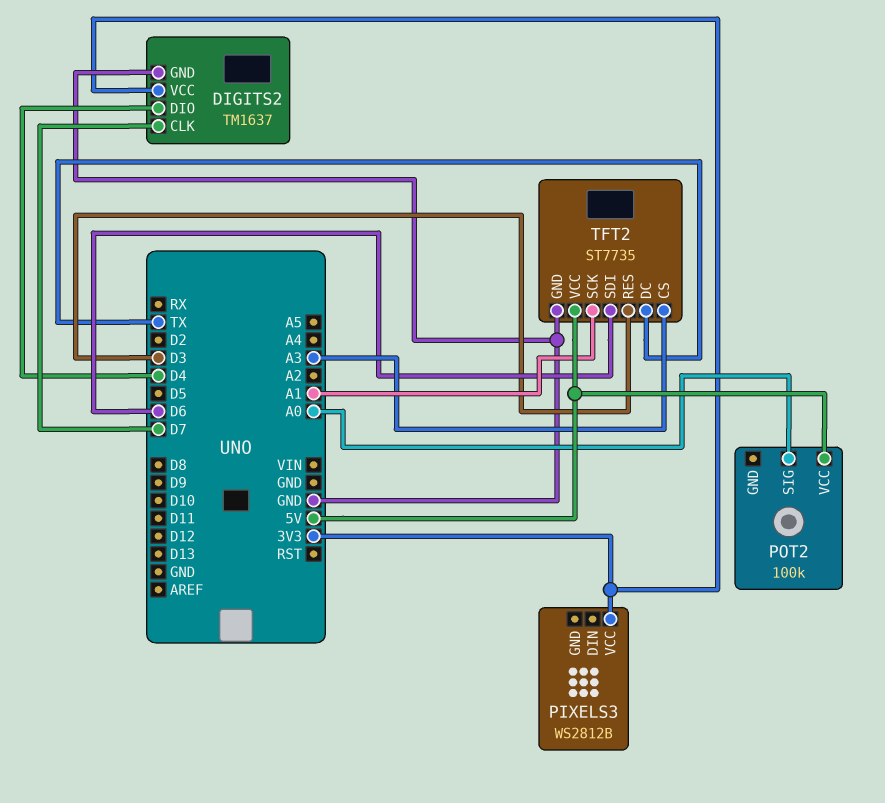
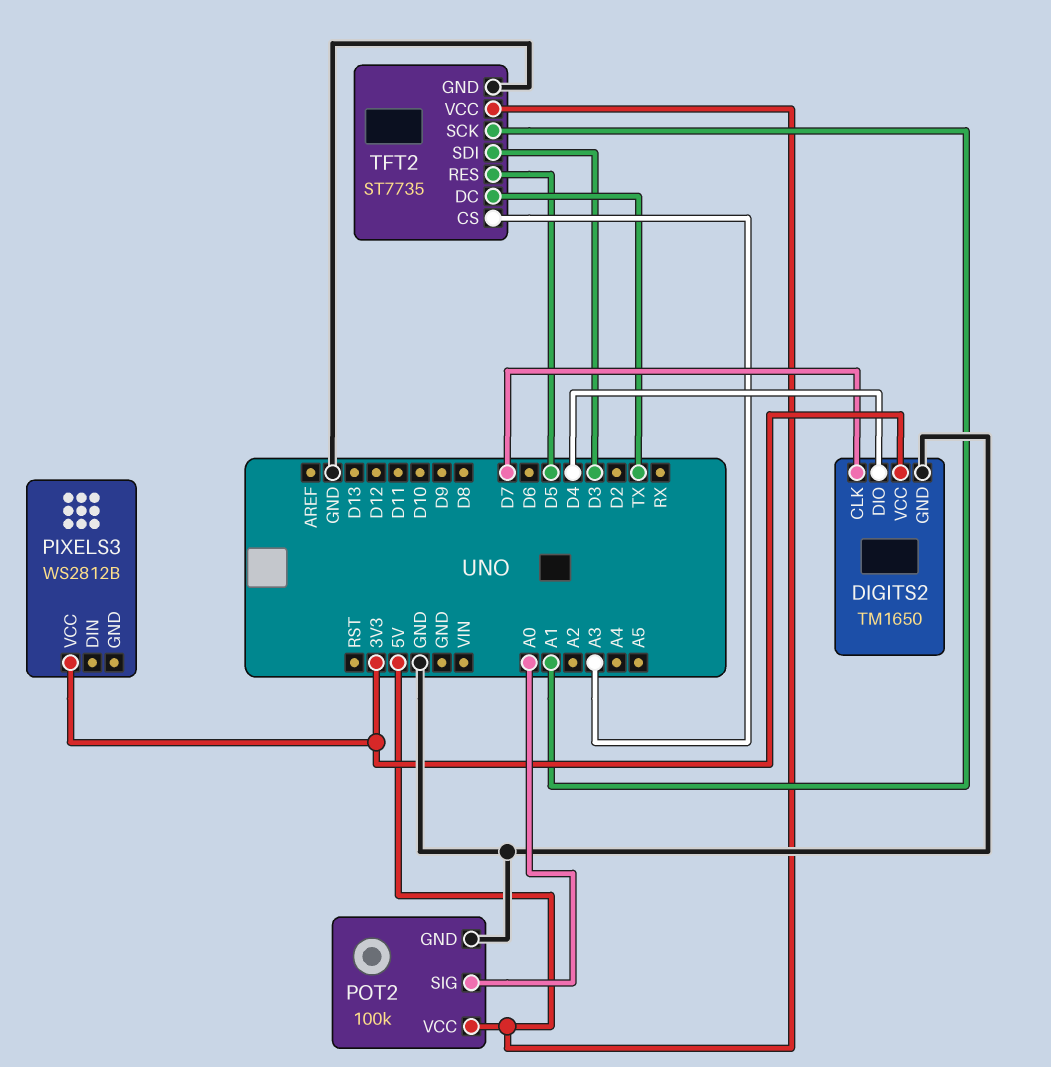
DIGITS2: TM1637 -> TM1650
POT2 pin GND: none -> GND
TFT2 pin RES: D3 -> D5
TFT2 pin SDI: D6 -> D3

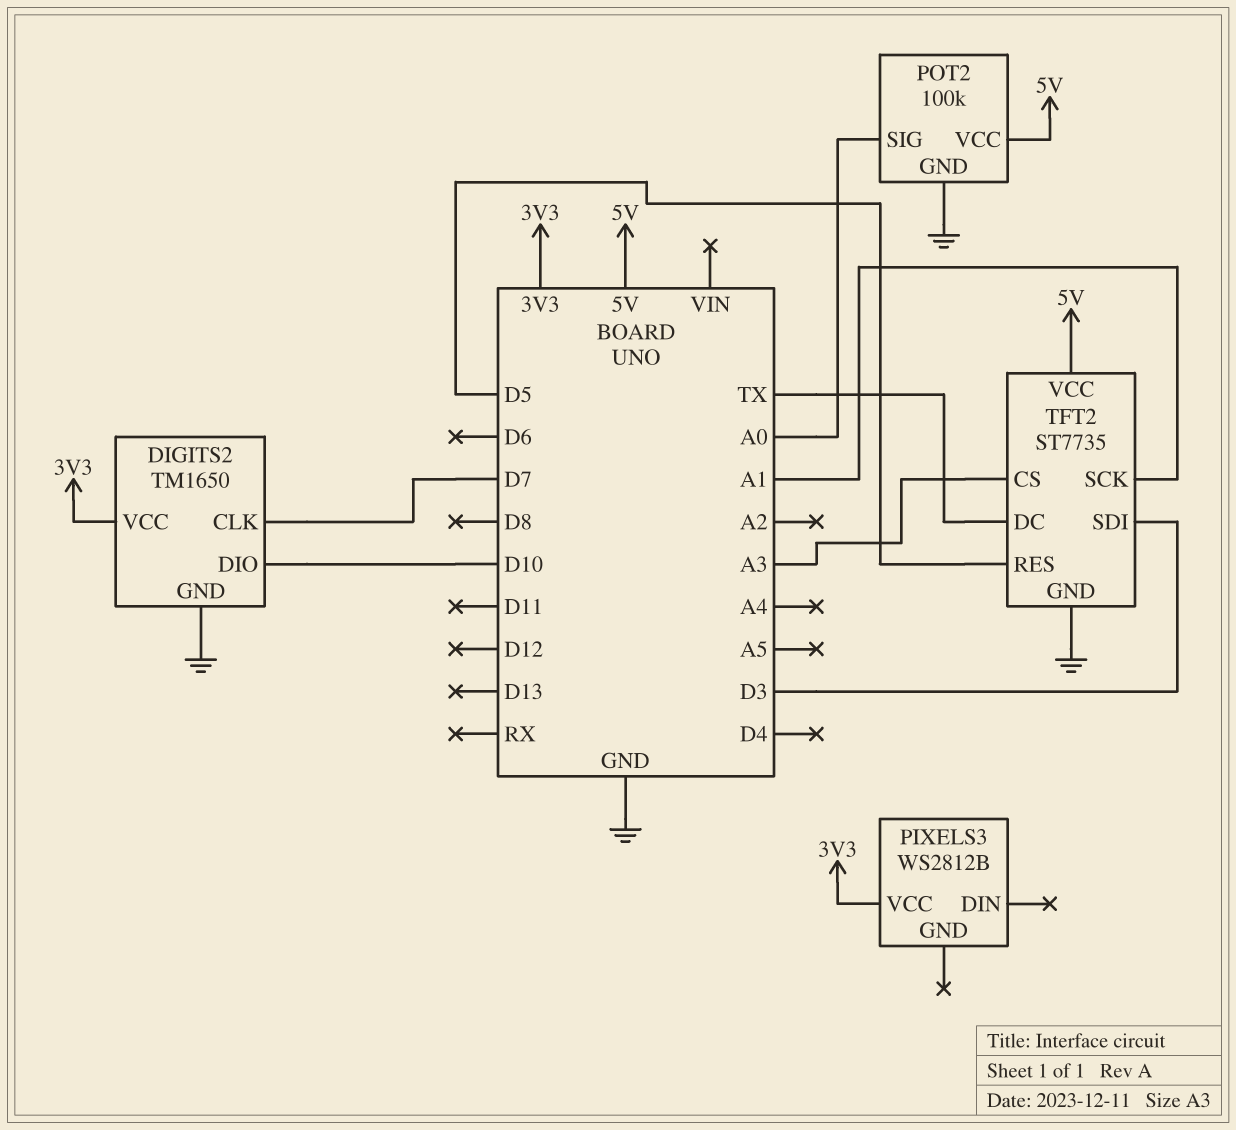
DIGITS2 pin DIO: D4 -> D10

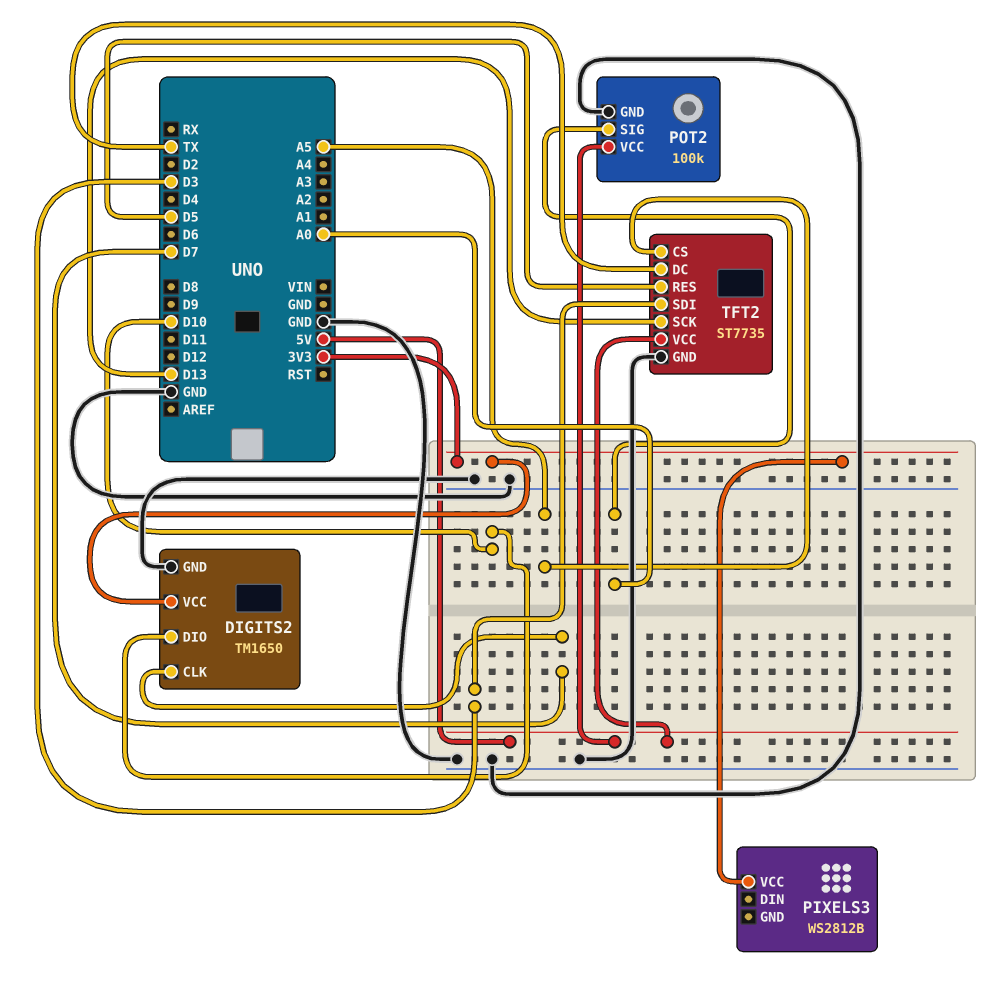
TFT2 pin CS: A3 -> A5
TFT2 pin SCK: A1 -> D13

